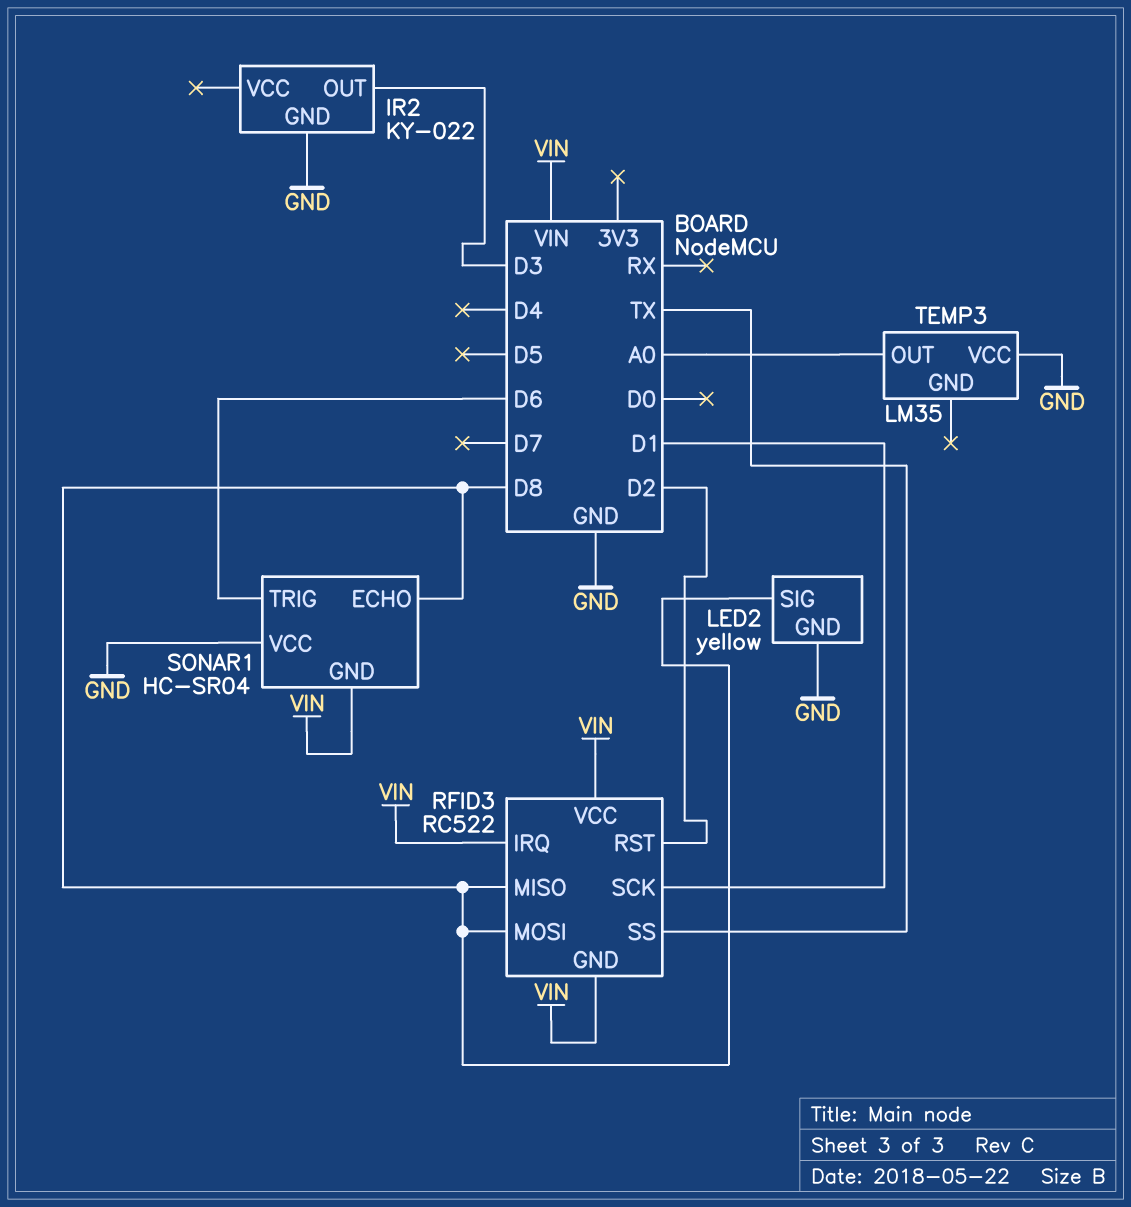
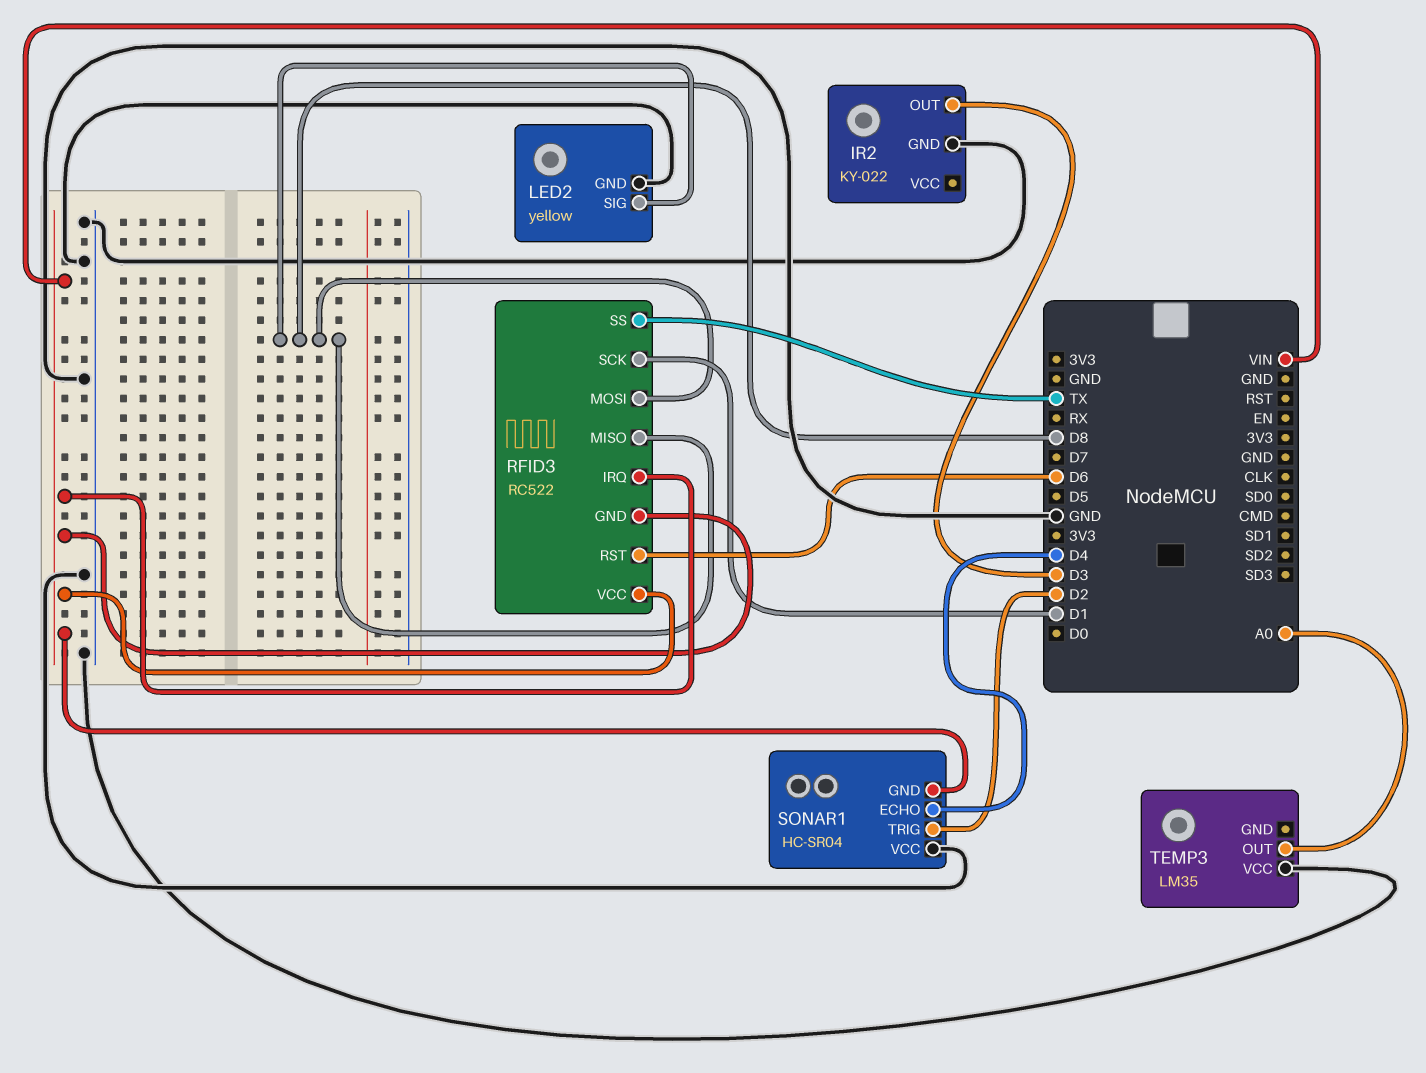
RFID3 pin RST: D2 -> D6
SONAR1 pin ECHO: D8 -> D4
SONAR1 pin TRIG: D6 -> D2

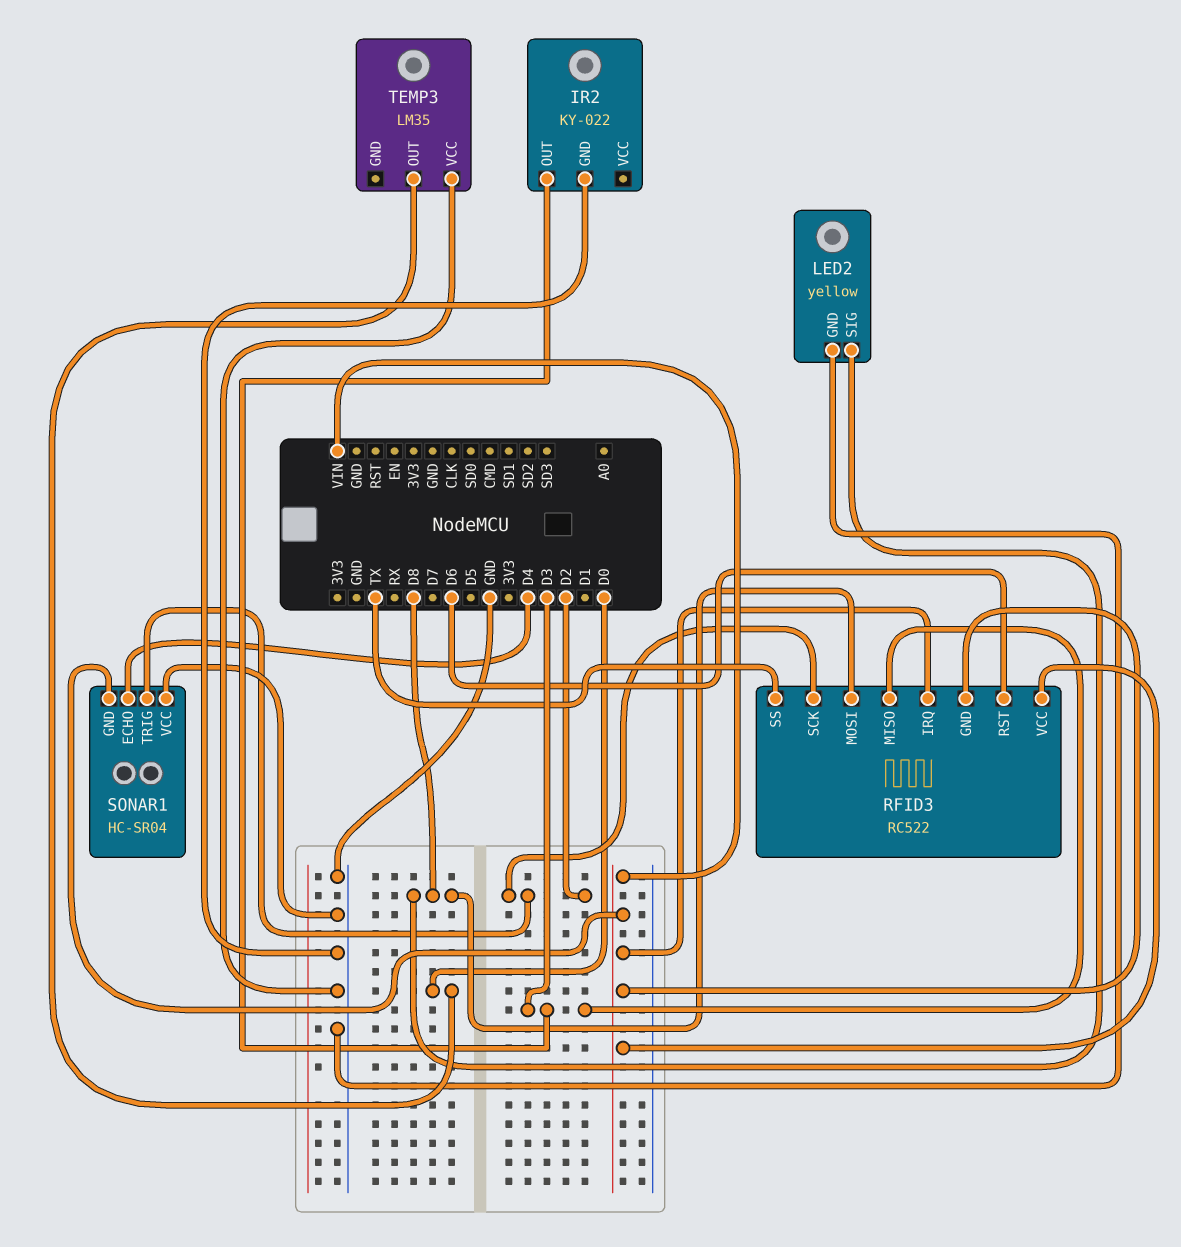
RFID3 pin MISO: D8 -> D3
RFID3 pin SCK: D1 -> D2
TEMP3 pin OUT: A0 -> D0

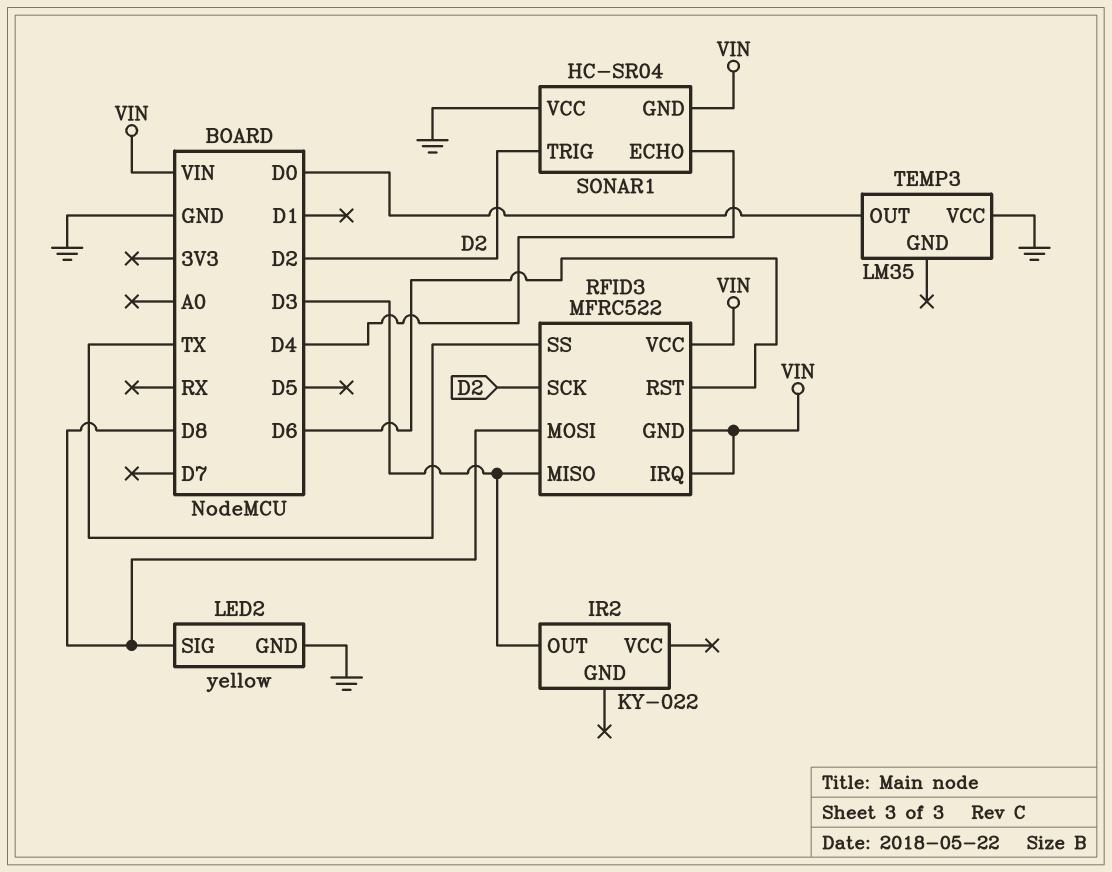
IR2 pin GND: GND -> none
RFID3: RC522 -> MFRC522

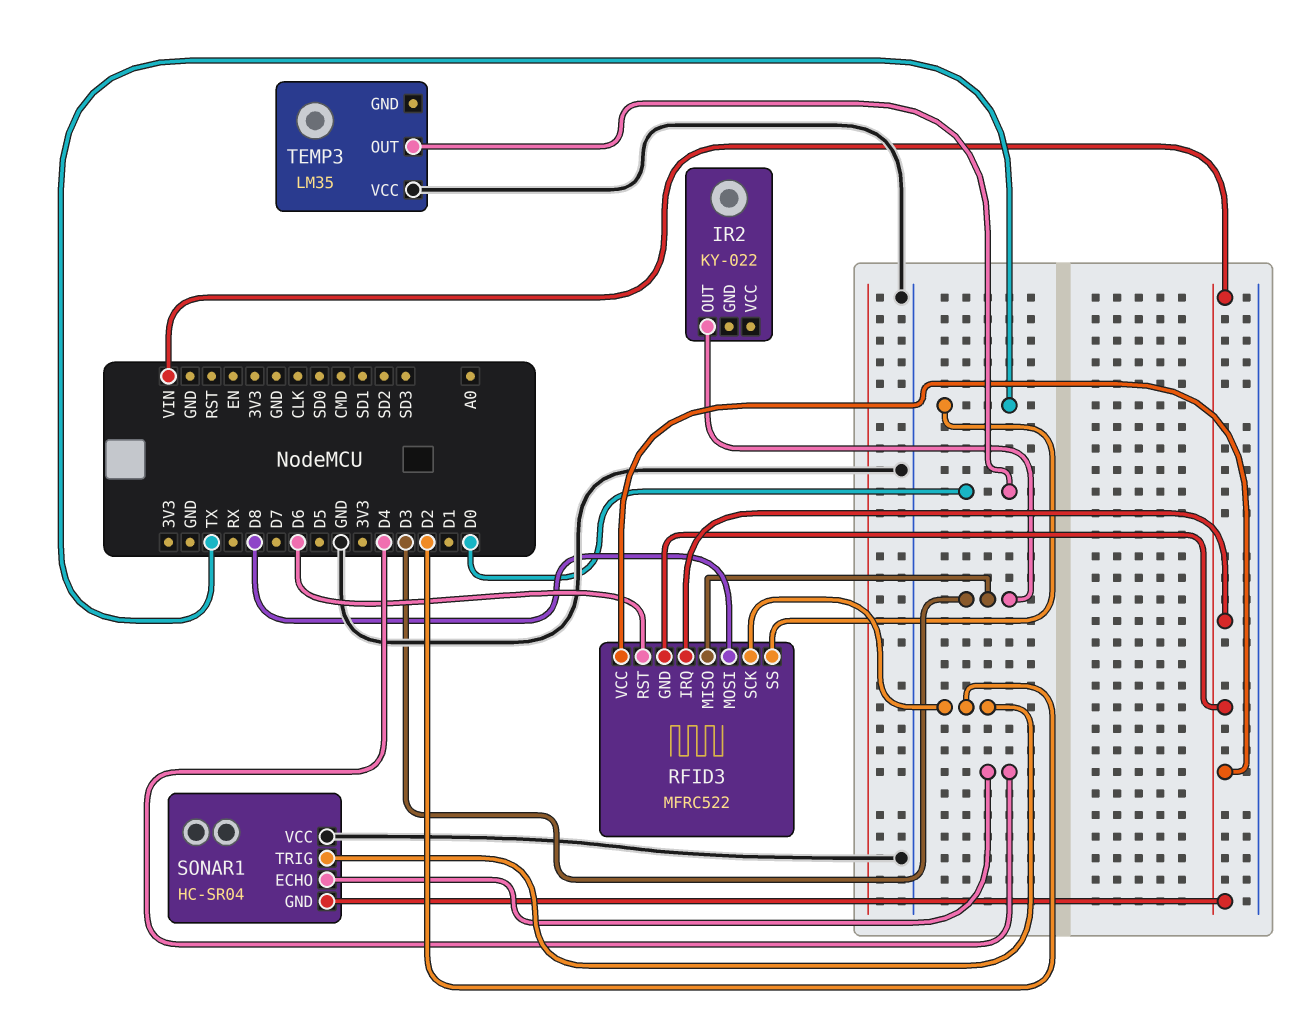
LED2: yellow -> none
LED2 pin GND: GND -> none
LED2 pin SIG: D8 -> none

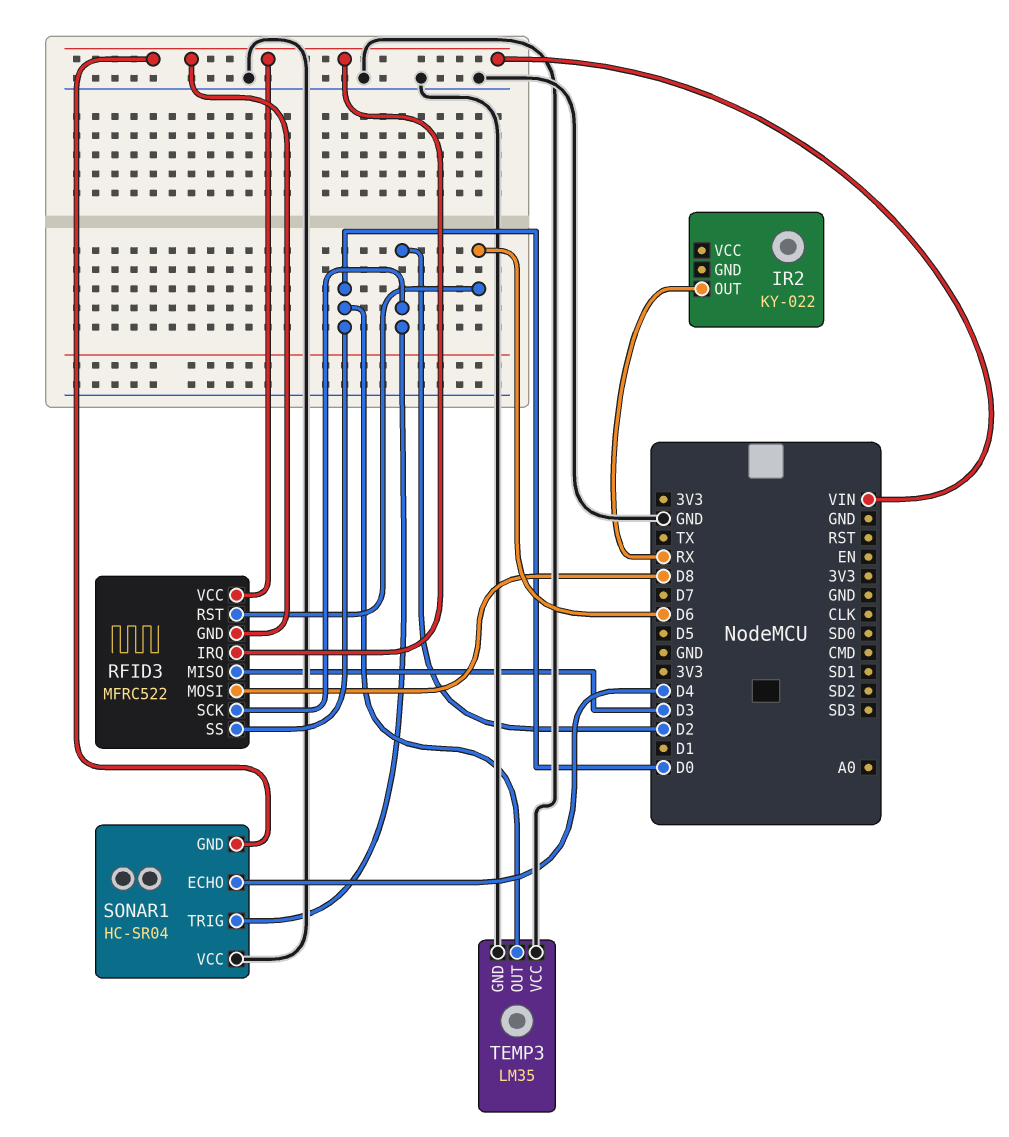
IR2 pin OUT: D3 -> RX
RFID3 pin SS: TX -> D0
TEMP3 pin GND: none -> GND

